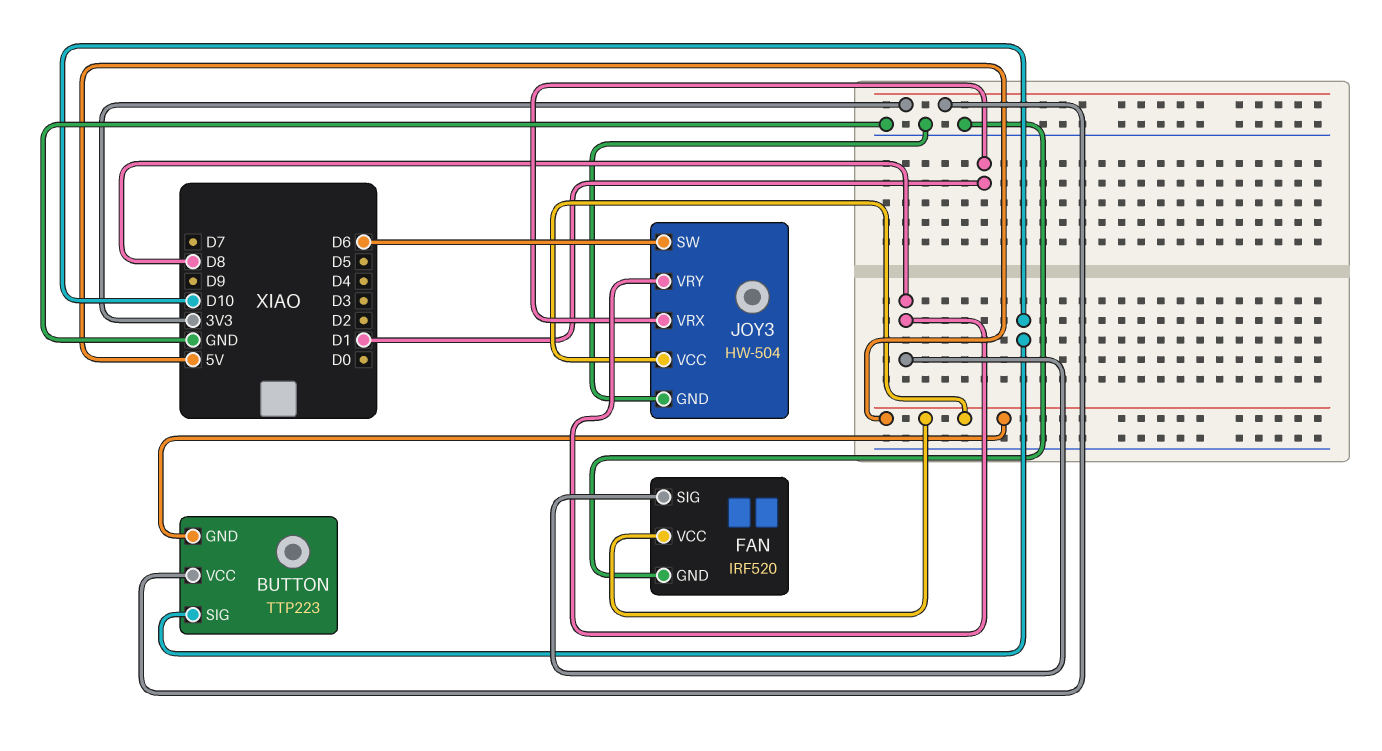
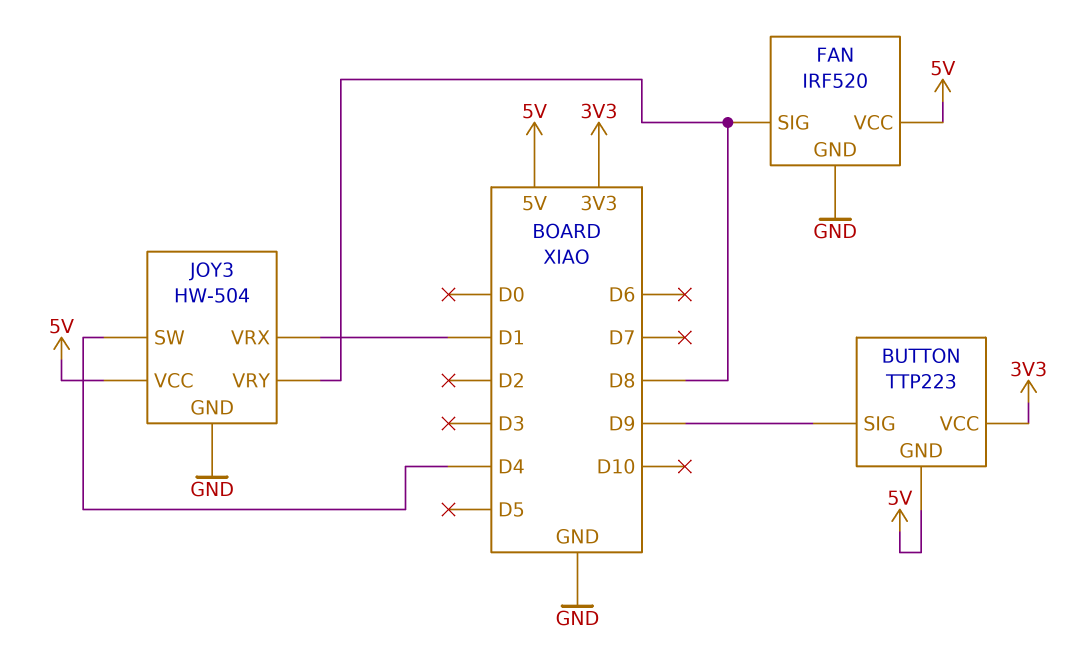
BUTTON pin SIG: D10 -> D9
JOY3 pin SW: D6 -> D4

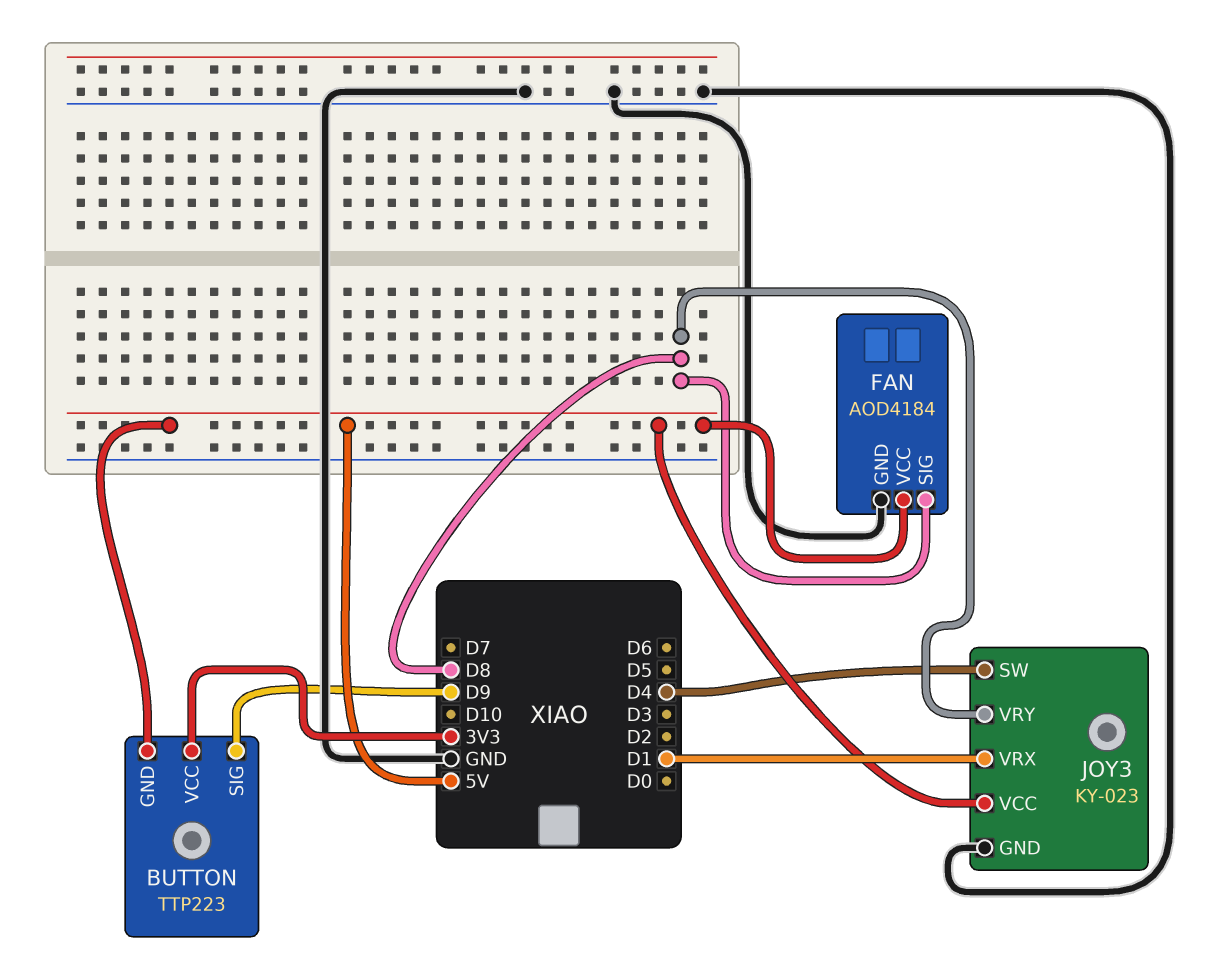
FAN: IRF520 -> AOD4184
JOY3: HW-504 -> KY-023

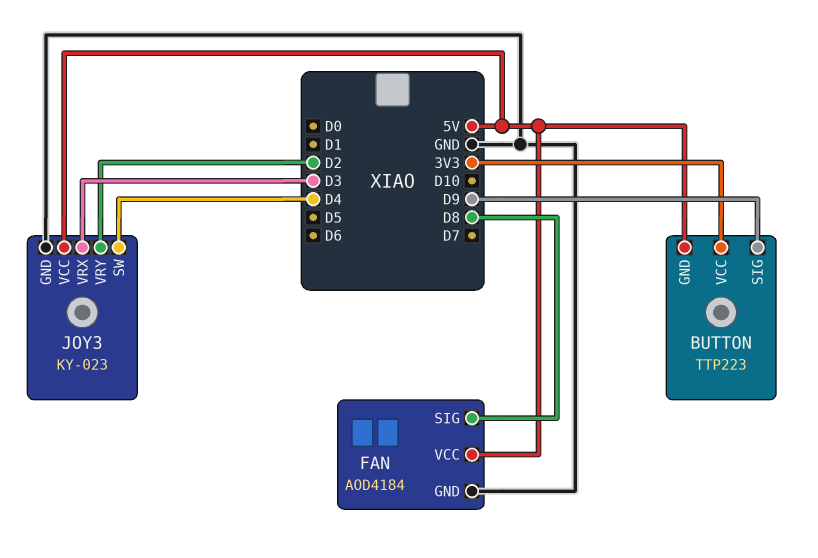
JOY3 pin VRX: D1 -> D3
JOY3 pin VRY: D8 -> D2

